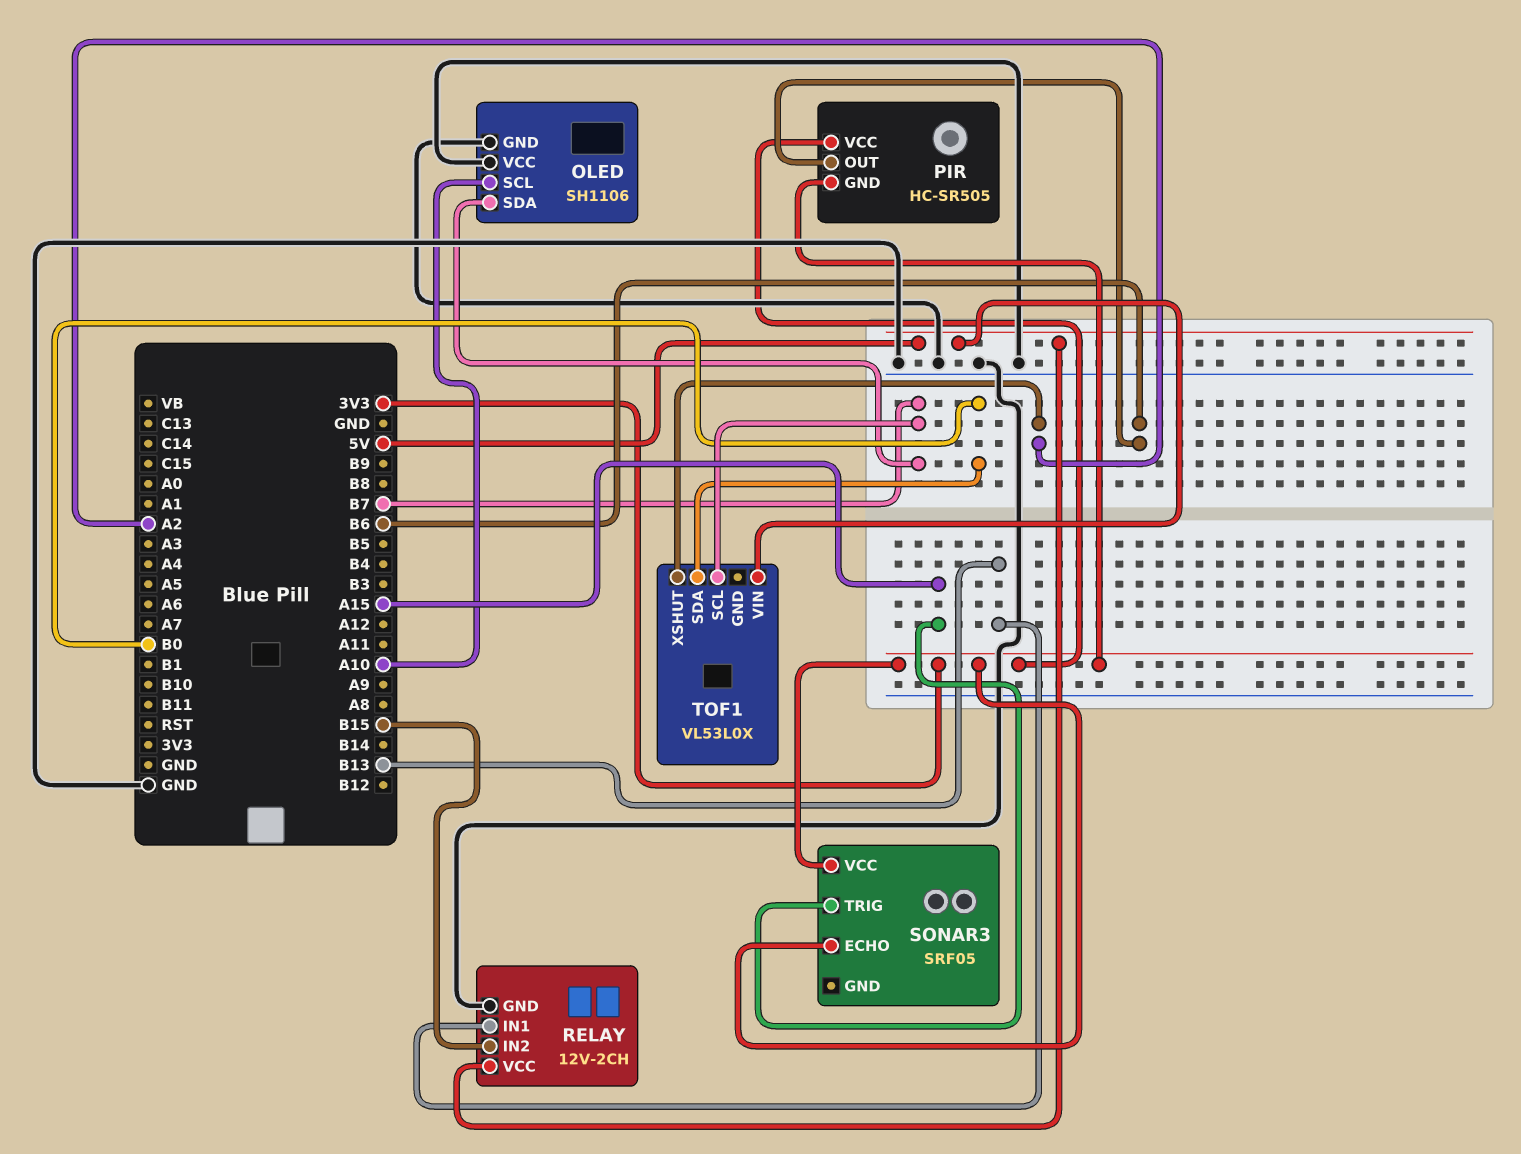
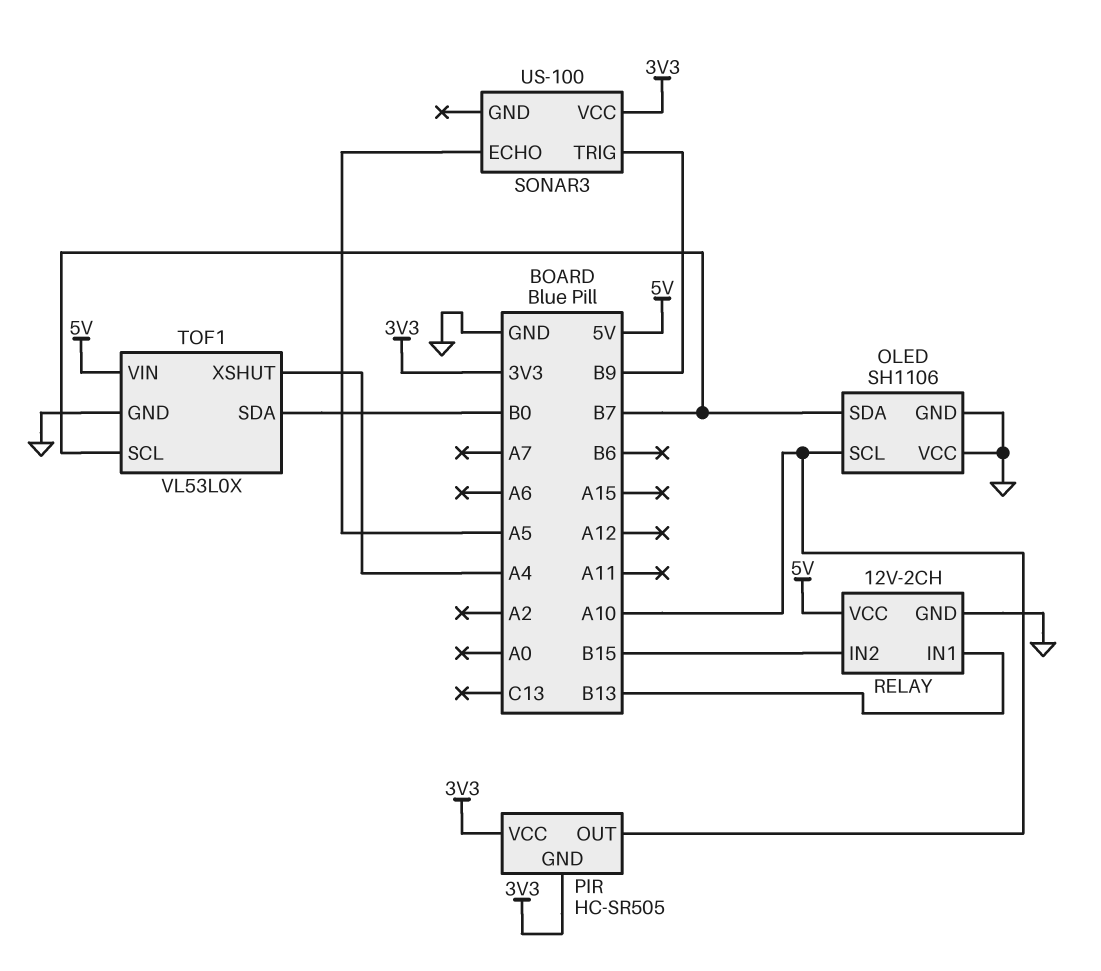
PIR pin OUT: B6 -> A10
SONAR3: SRF05 -> US-100
SONAR3 pin ECHO: 3V3 -> A5
SONAR3 pin TRIG: A15 -> B9
TOF1 pin GND: none -> GND
TOF1 pin XSHUT: A2 -> A4

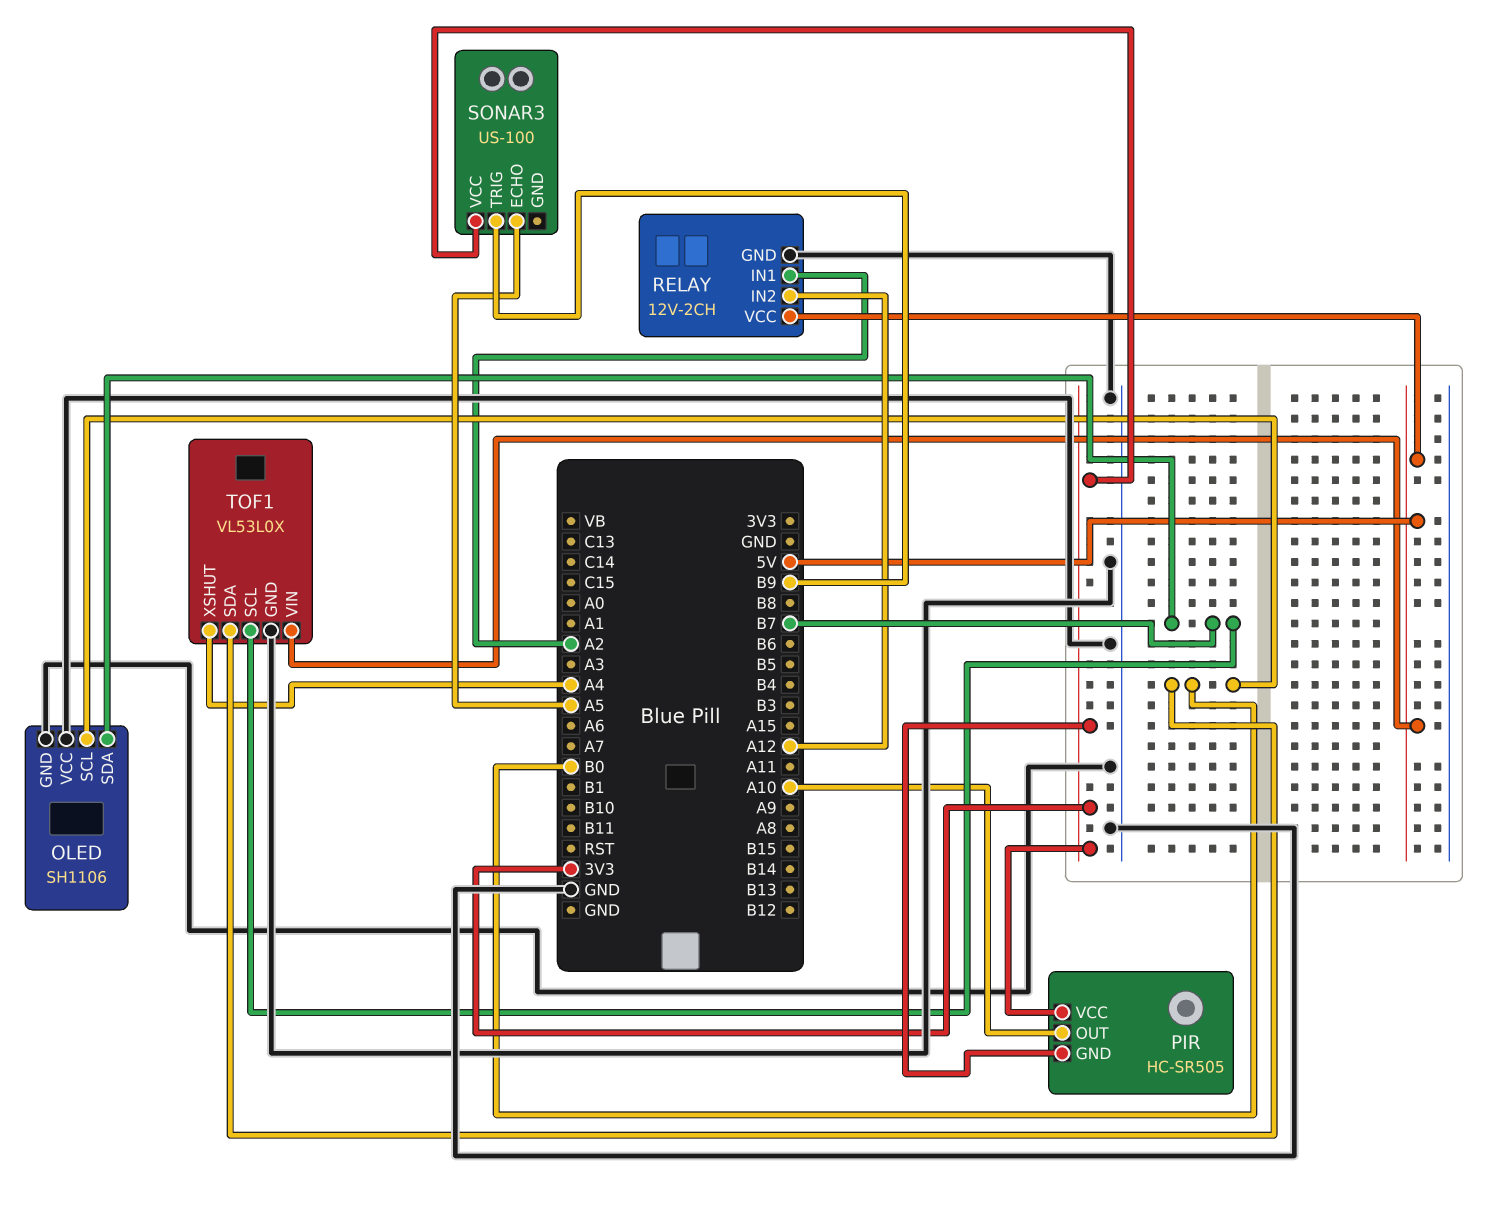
OLED pin SCL: A10 -> B0
RELAY pin IN1: B13 -> A2
RELAY pin IN2: B15 -> A12

